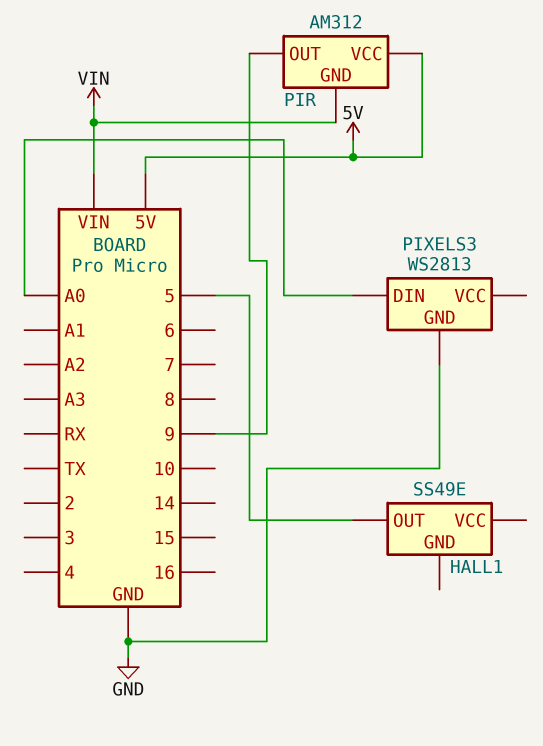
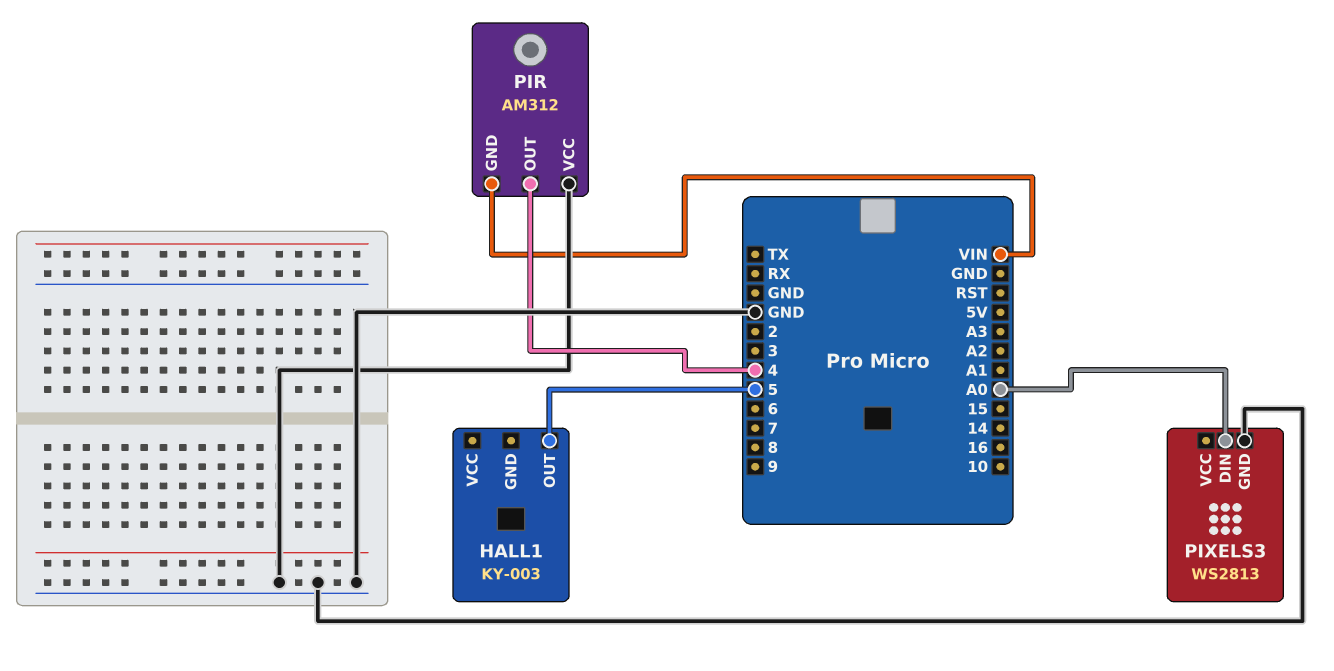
HALL1: SS49E -> KY-003
PIR pin OUT: 9 -> 4
PIR pin VCC: 5V -> GND

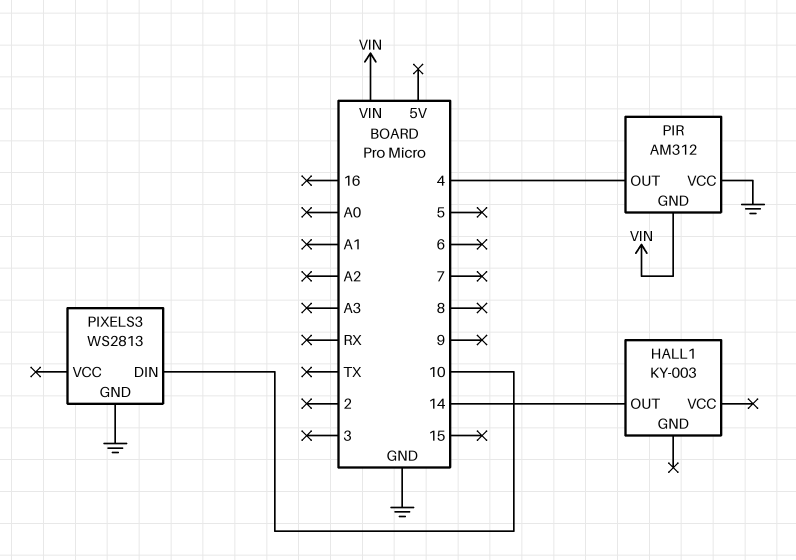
HALL1 pin OUT: 5 -> 14
PIXELS3 pin DIN: A0 -> 10

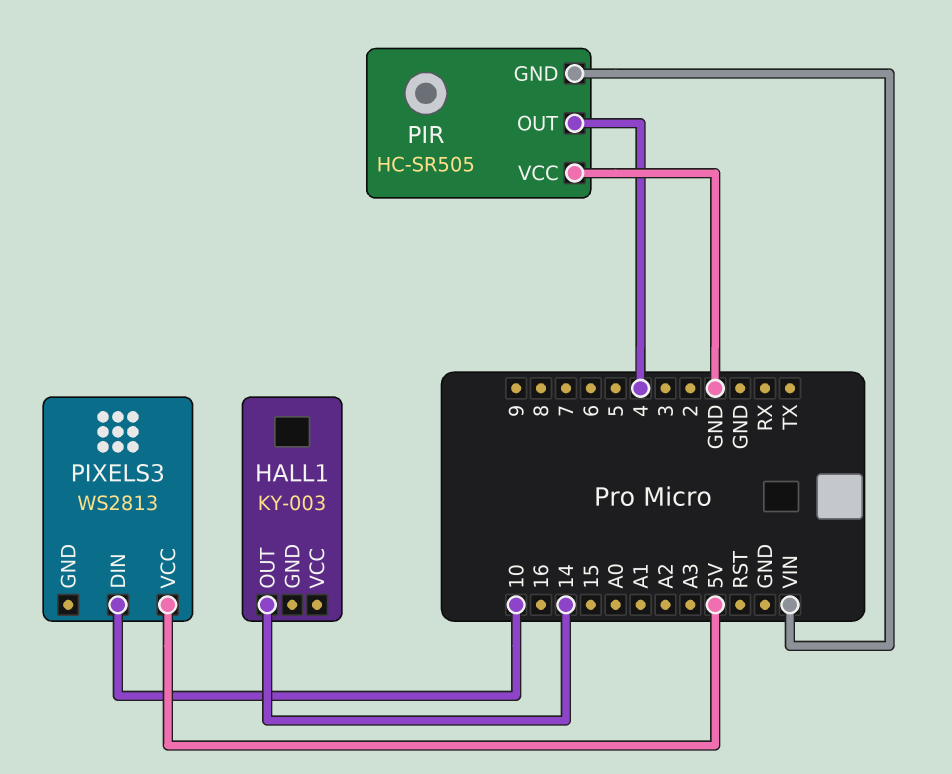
PIR: AM312 -> HC-SR505
PIXELS3 pin GND: GND -> none
PIXELS3 pin VCC: none -> 5V

